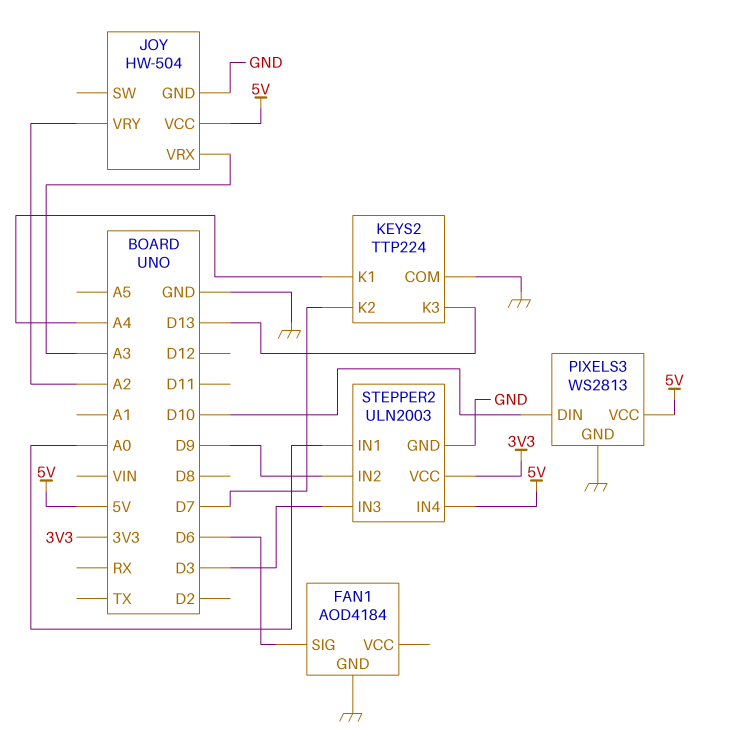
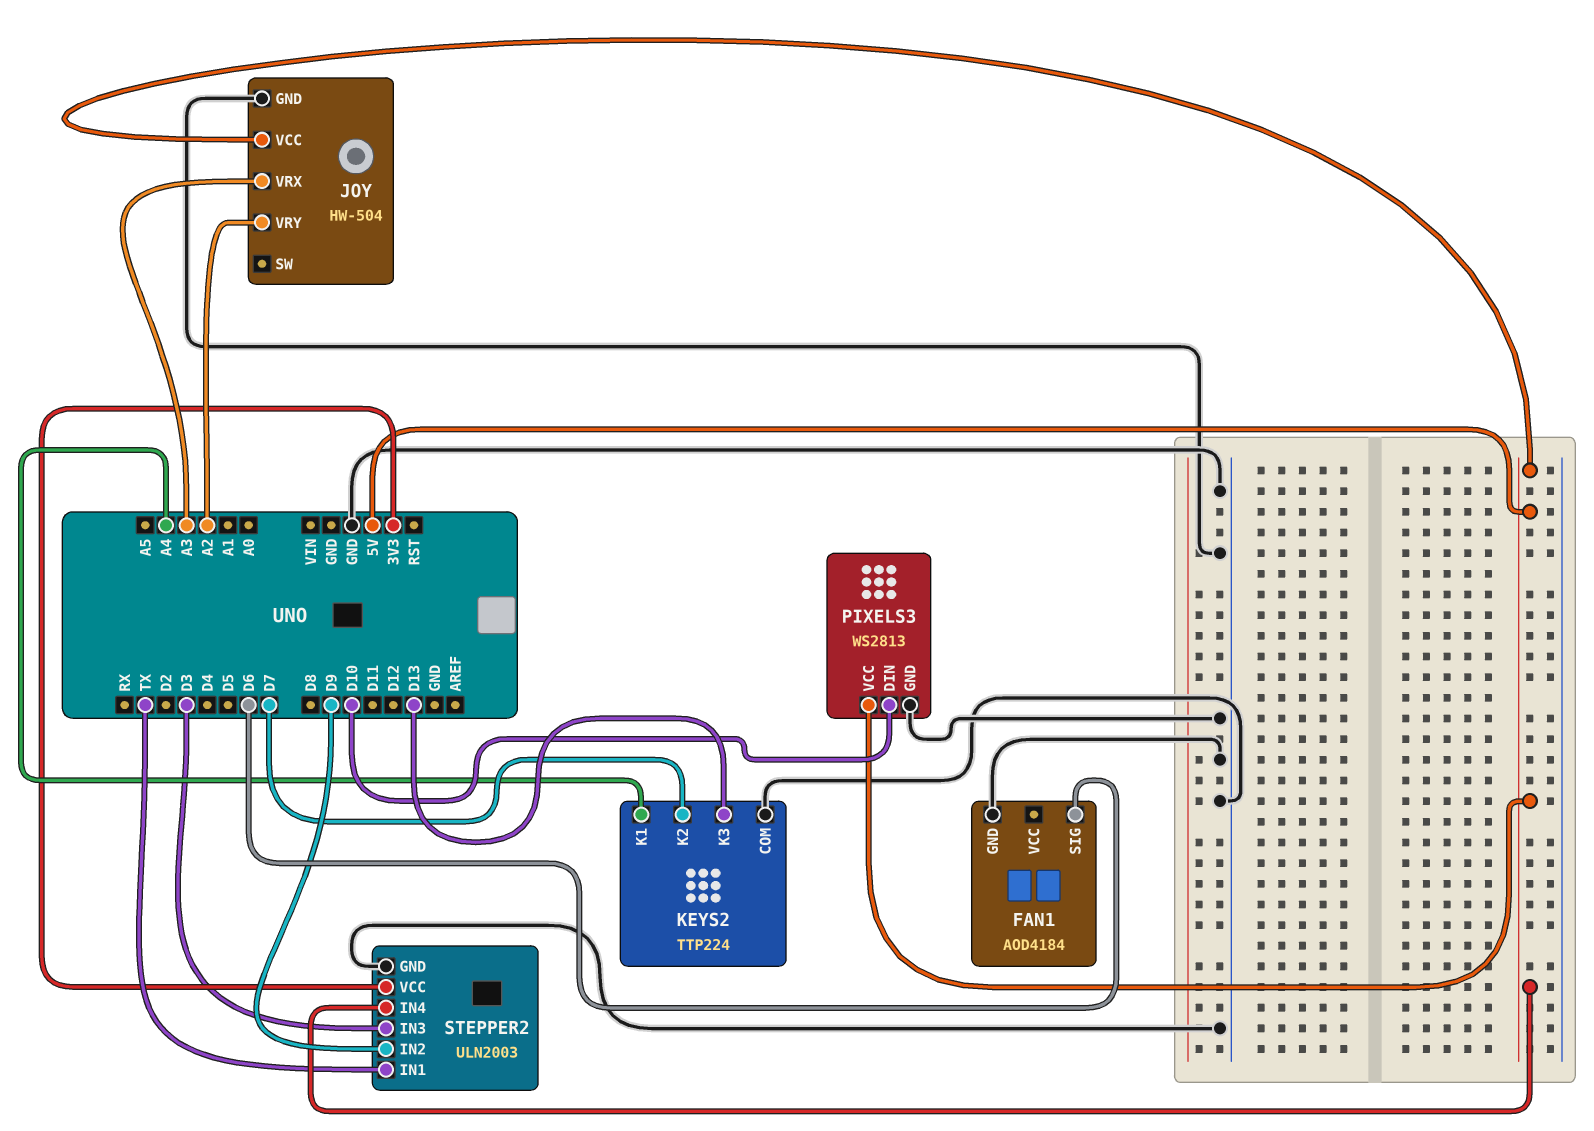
STEPPER2 pin IN1: A0 -> TX

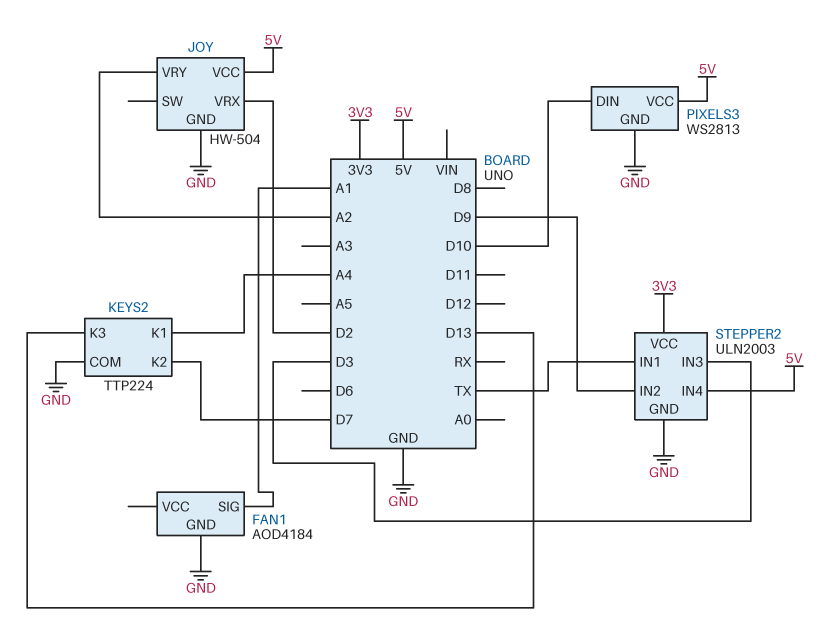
FAN1 pin SIG: D6 -> A1
JOY pin VRX: A3 -> D2

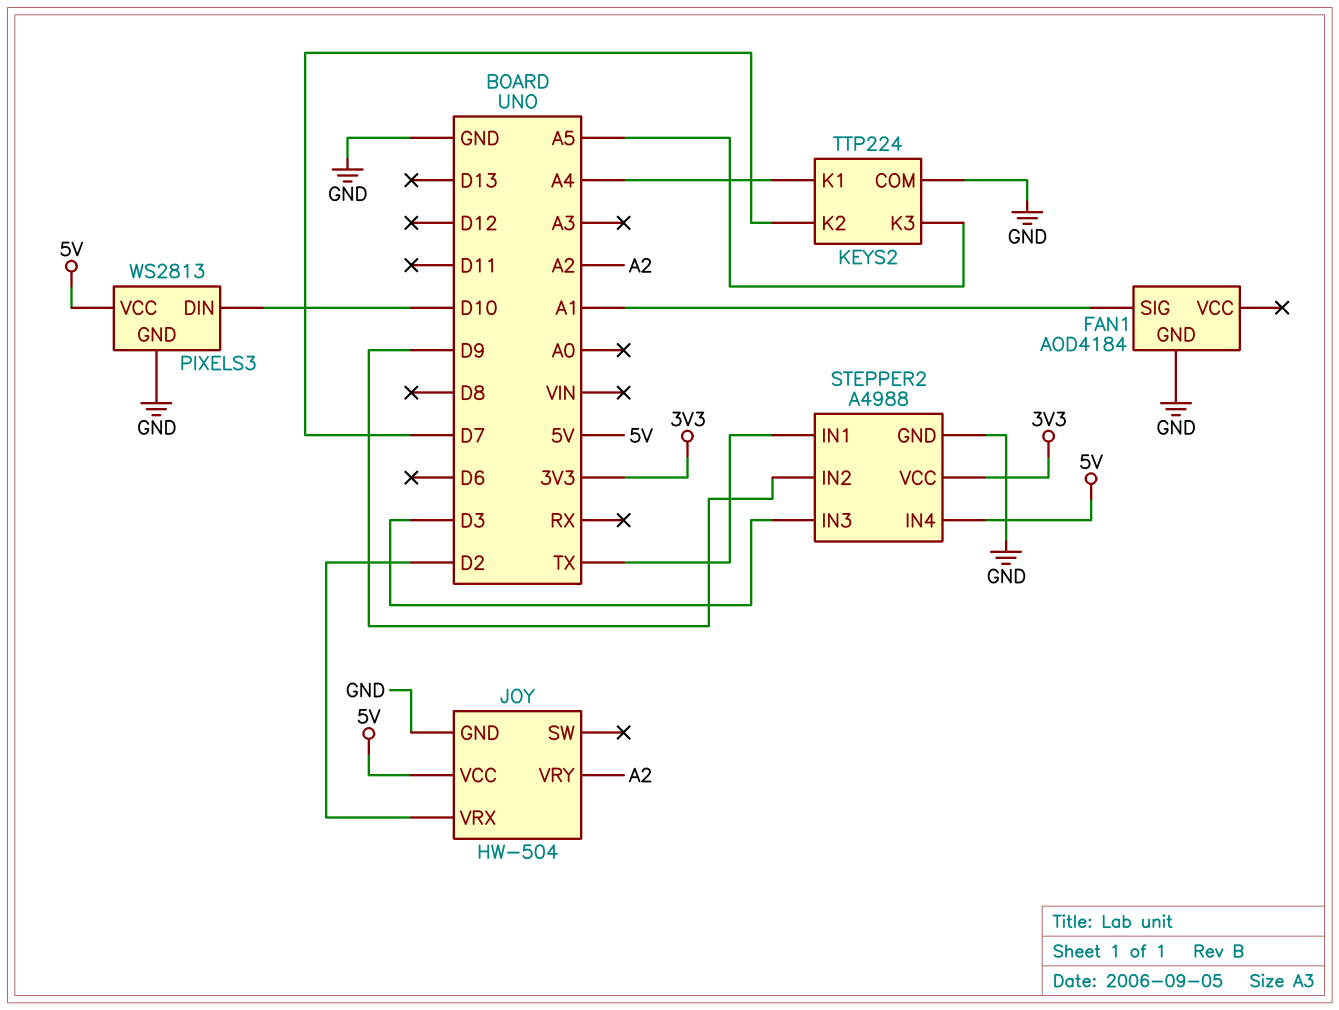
KEYS2 pin K3: D13 -> A5
STEPPER2: ULN2003 -> A4988

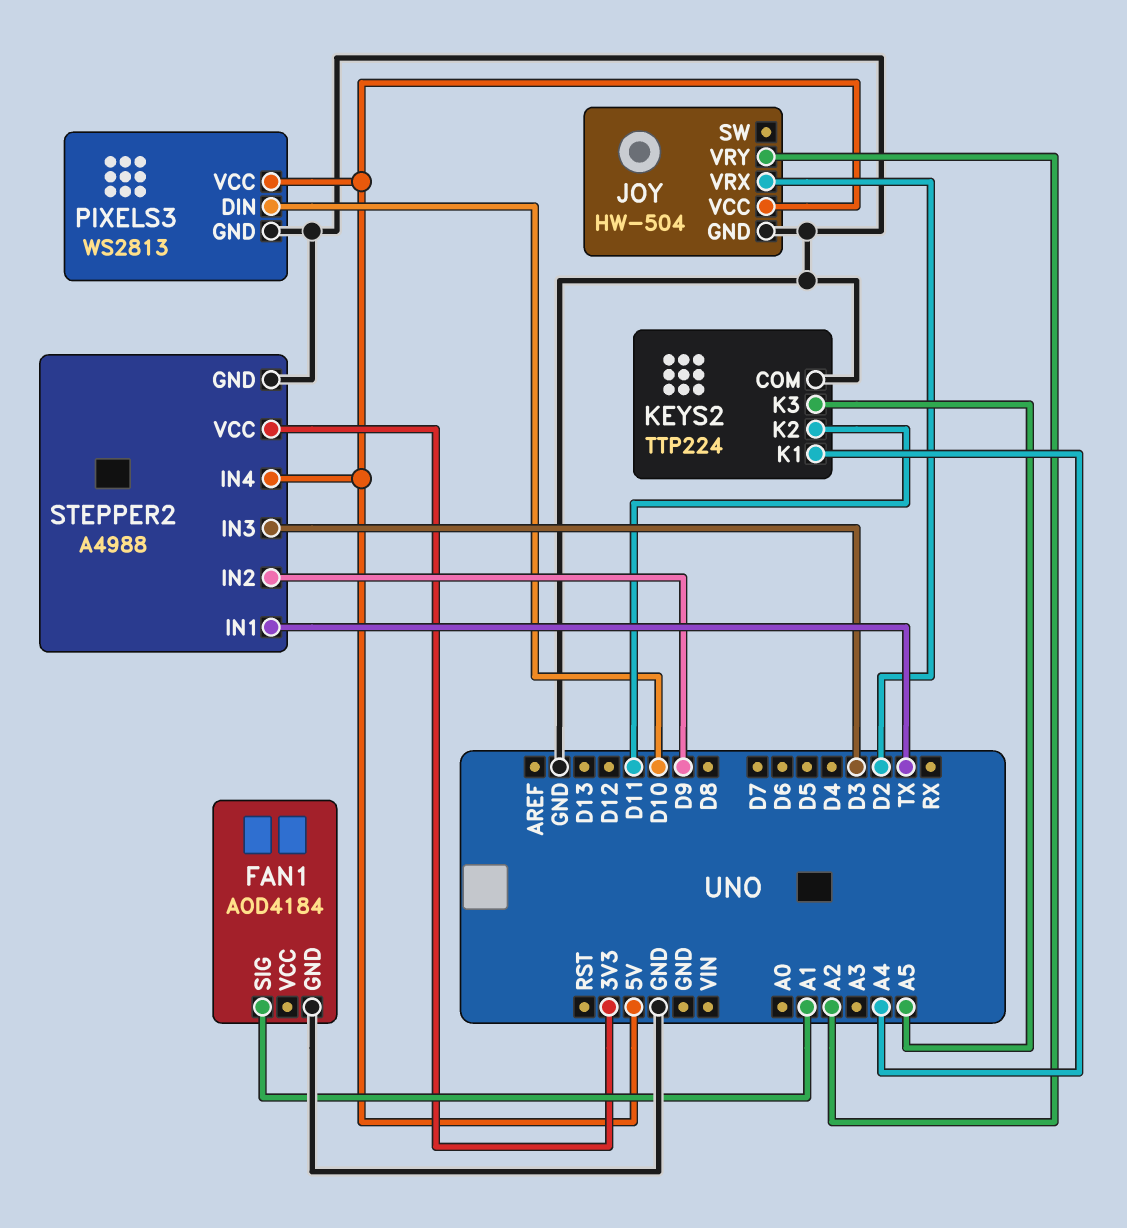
KEYS2 pin K2: D7 -> D11

